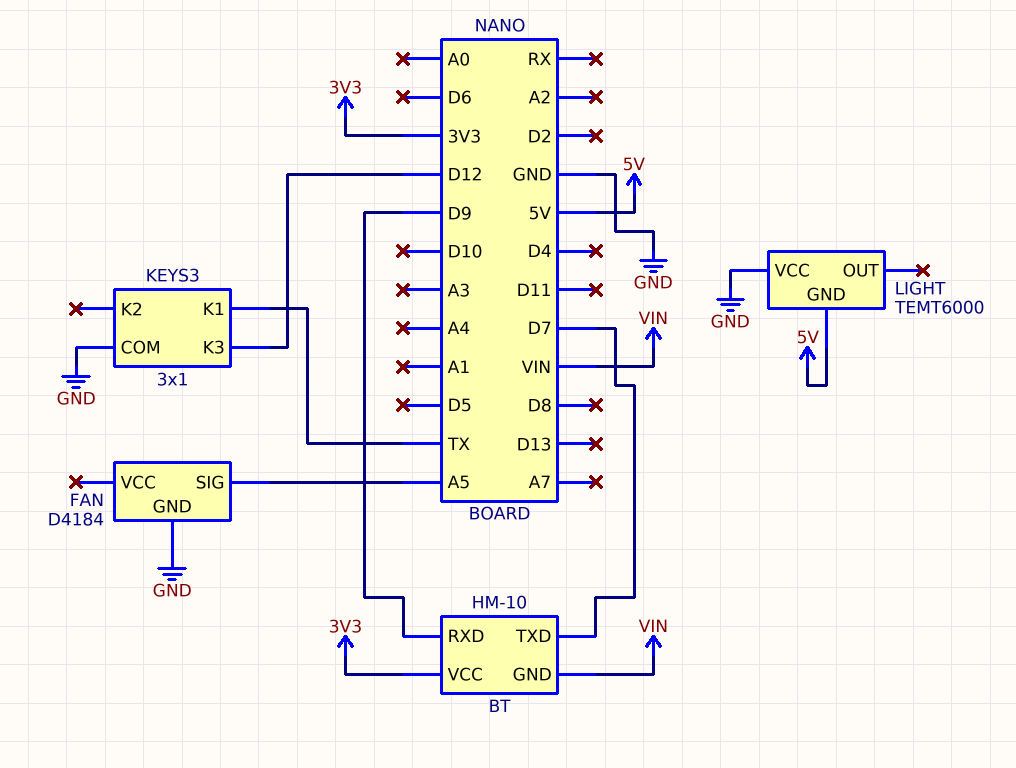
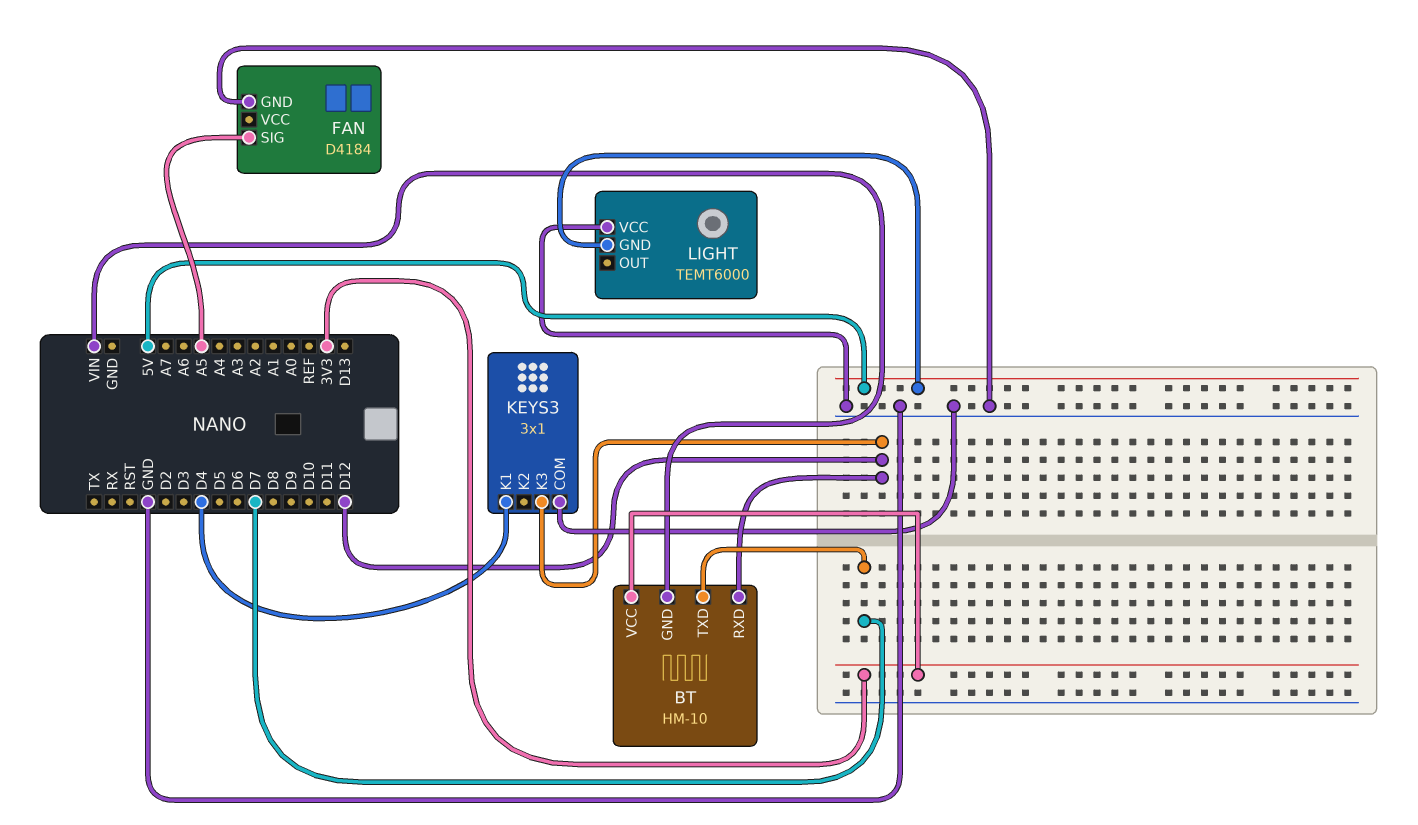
BT pin RXD: D9 -> D12
KEYS3 pin K1: TX -> D4

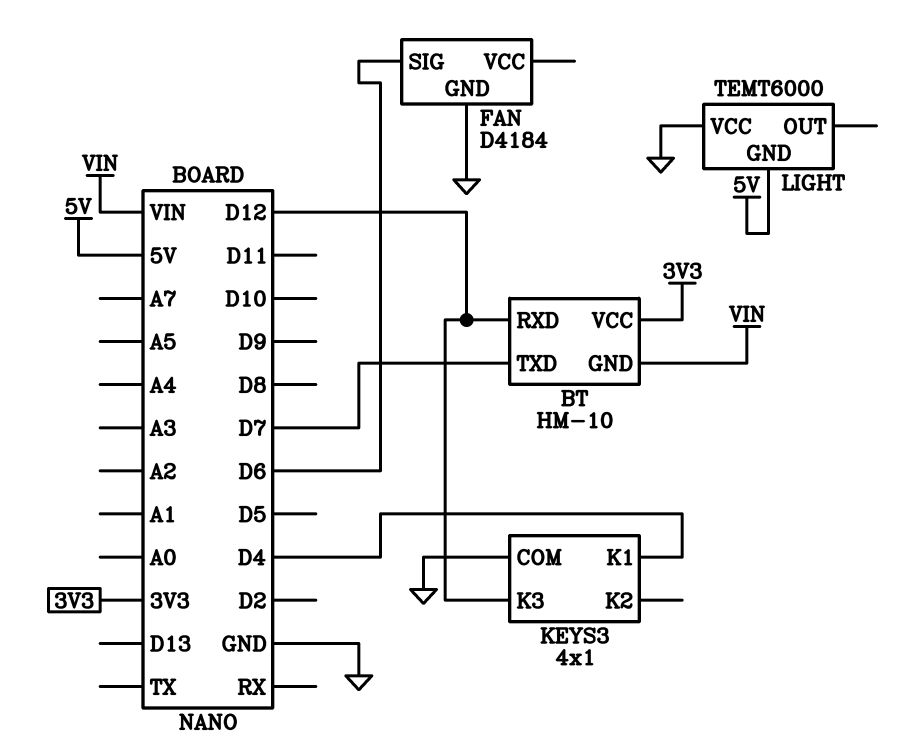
FAN pin SIG: A5 -> D6
KEYS3: 3x1 -> 4x1

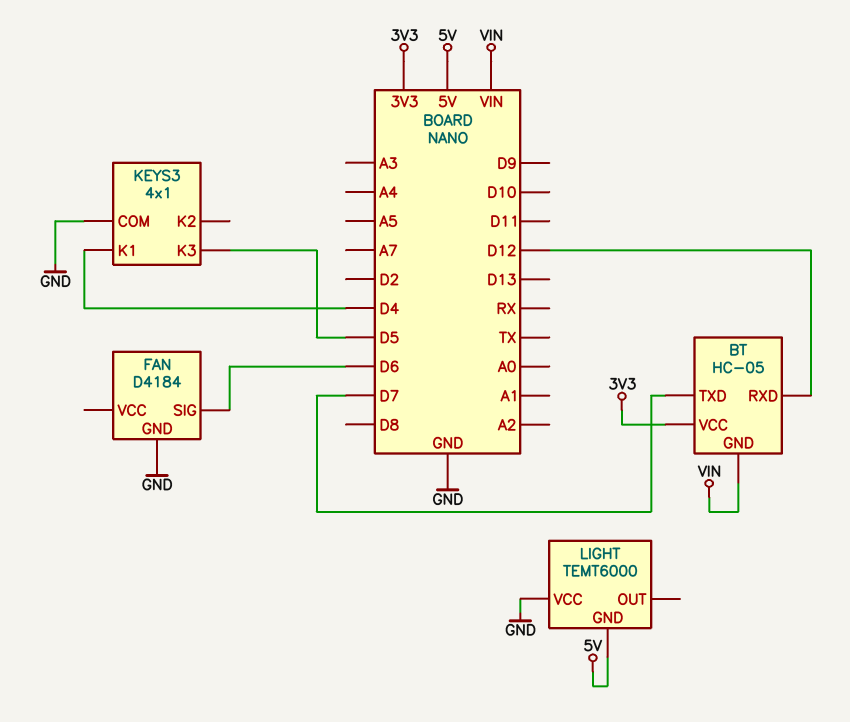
BT: HM-10 -> HC-05
KEYS3 pin K3: D12 -> D5

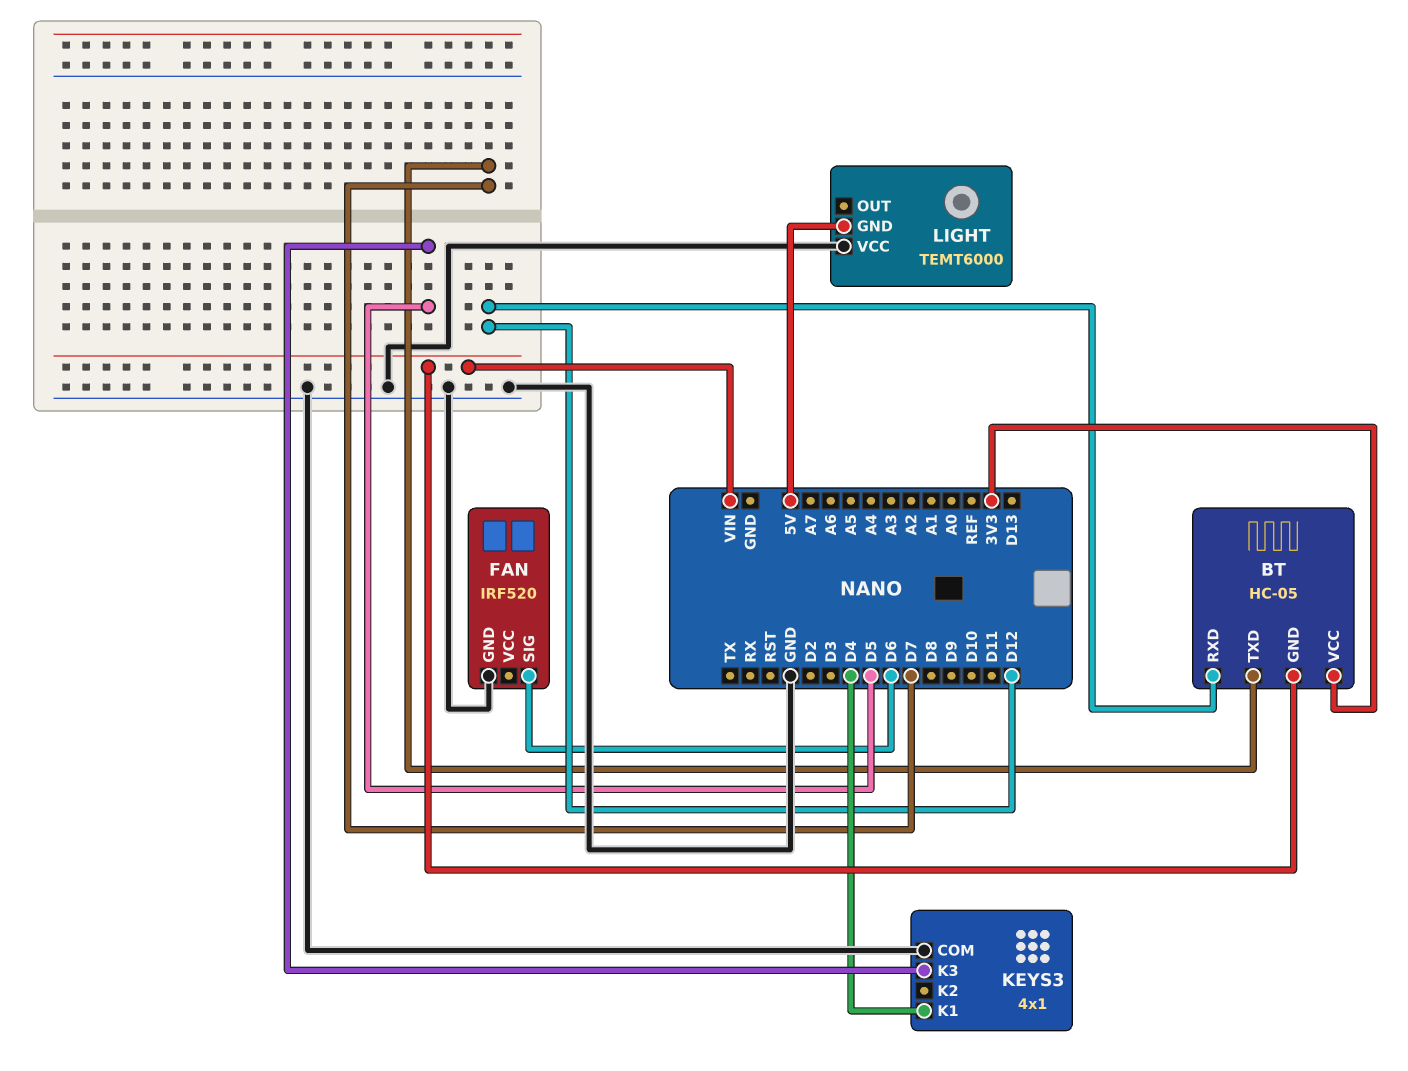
FAN: D4184 -> IRF520

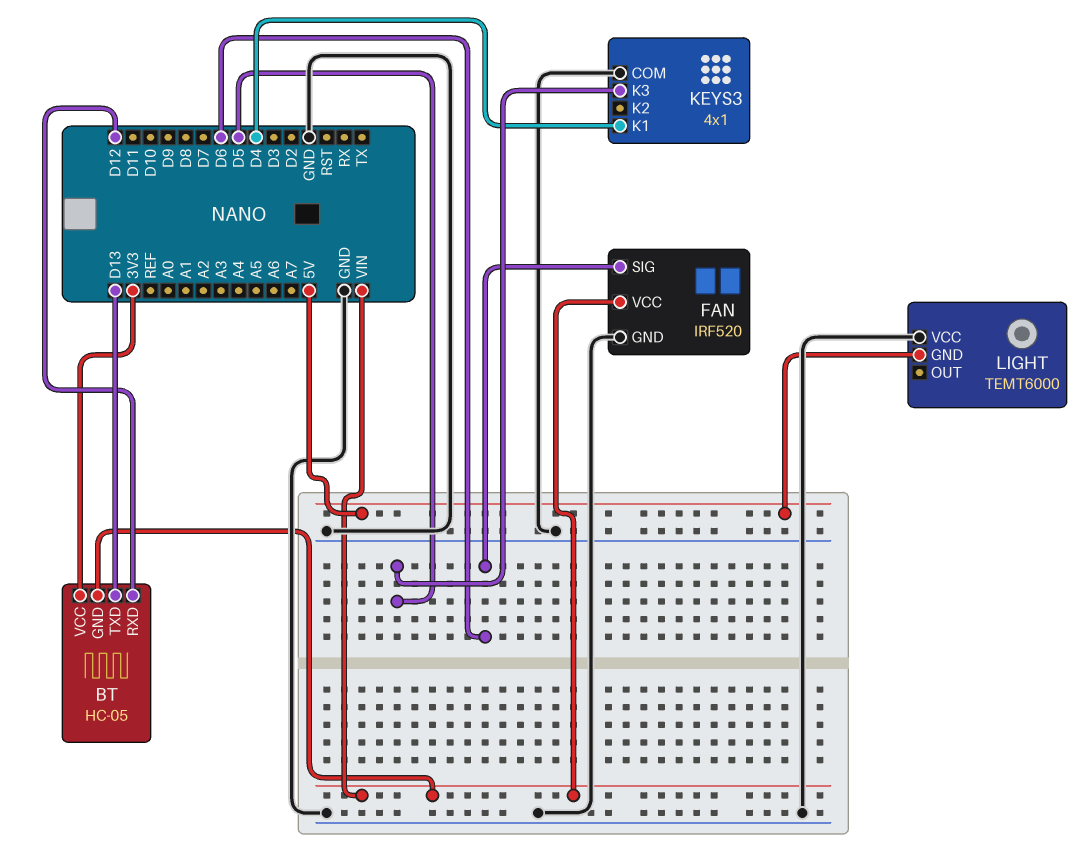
BT pin TXD: D7 -> D13
FAN pin VCC: none -> VIN

